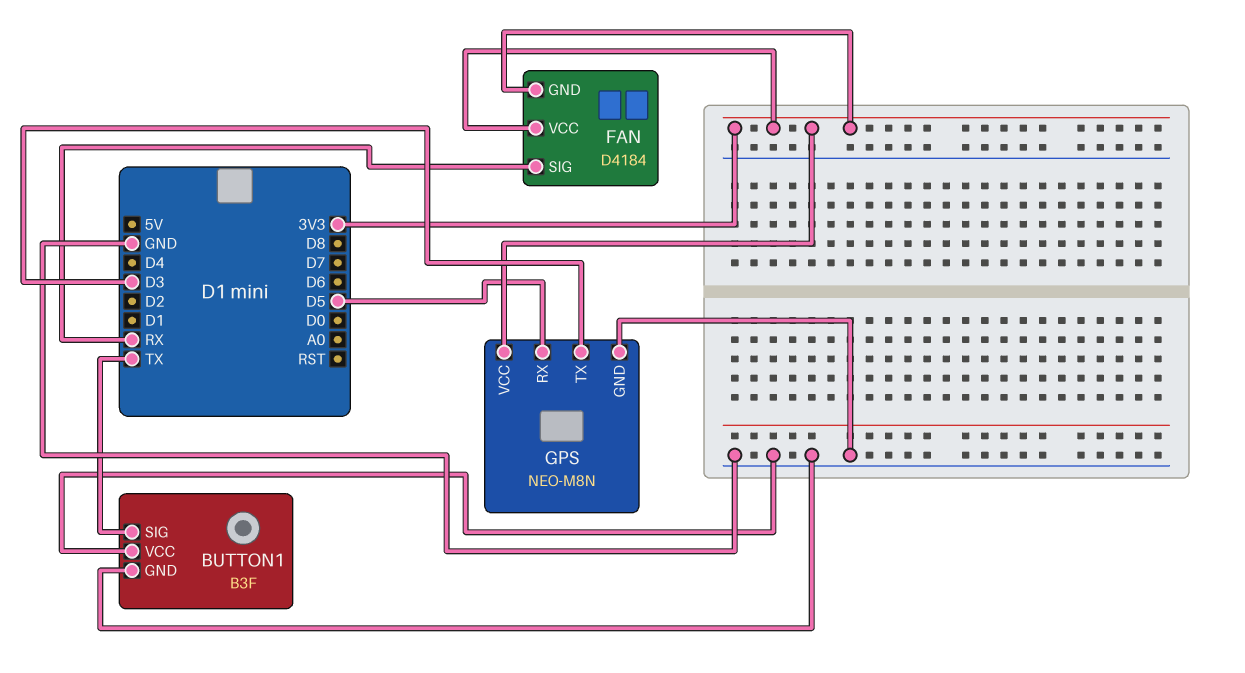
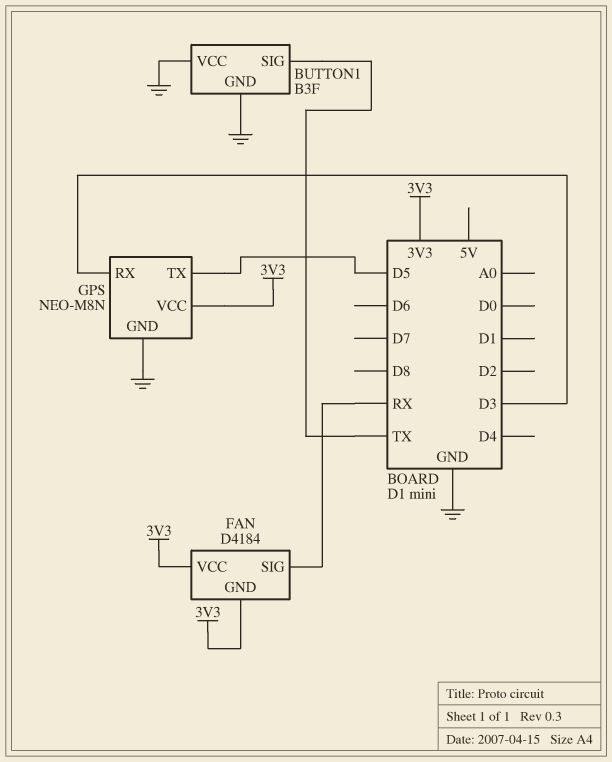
GPS pin RX: D5 -> D3
GPS pin TX: D3 -> D5

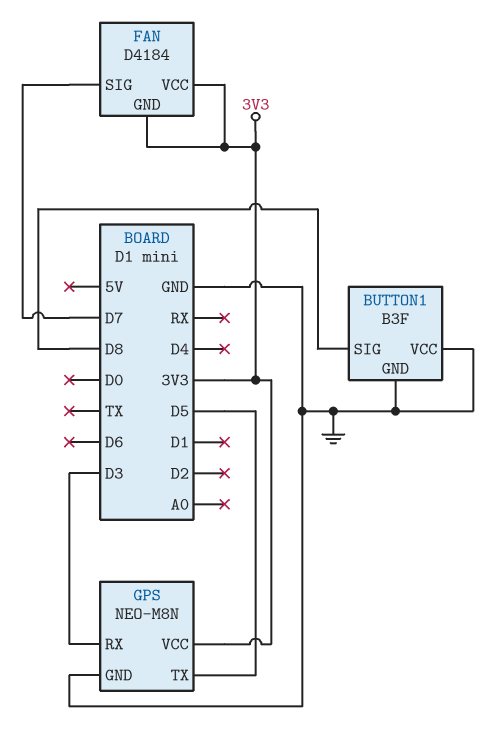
BUTTON1 pin SIG: TX -> D8
FAN pin SIG: RX -> D7

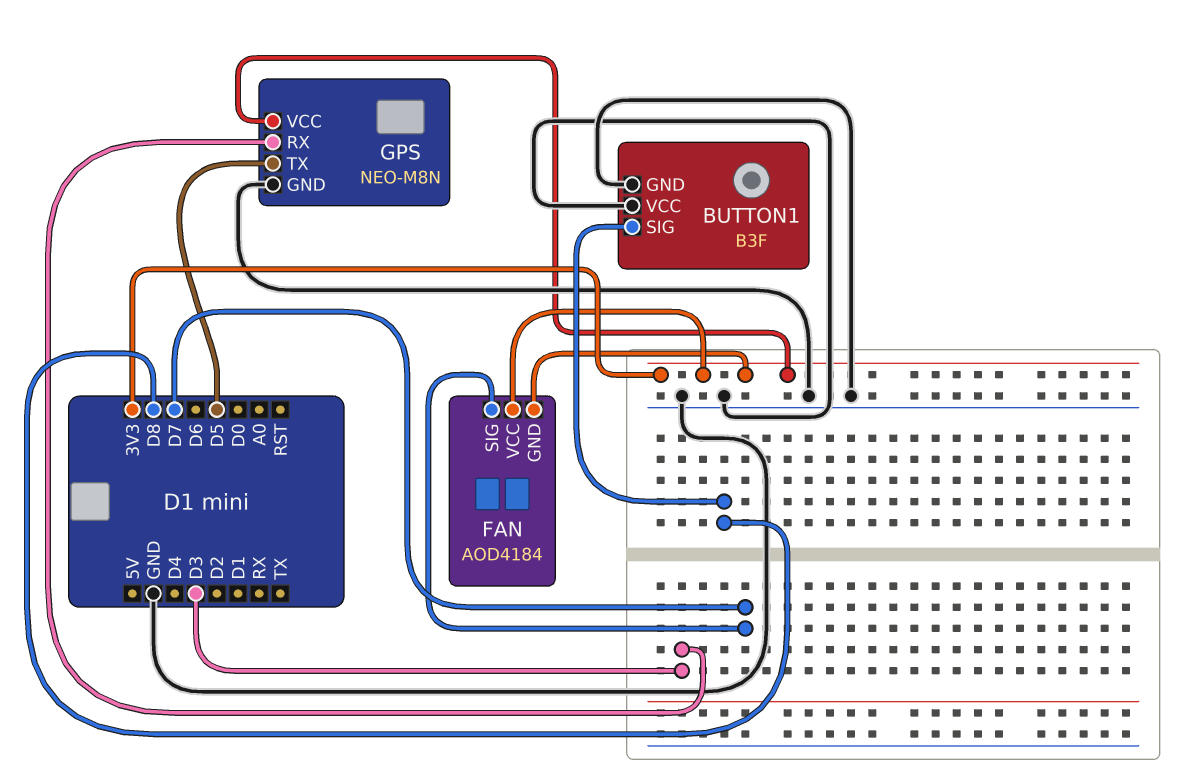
FAN: D4184 -> AOD4184

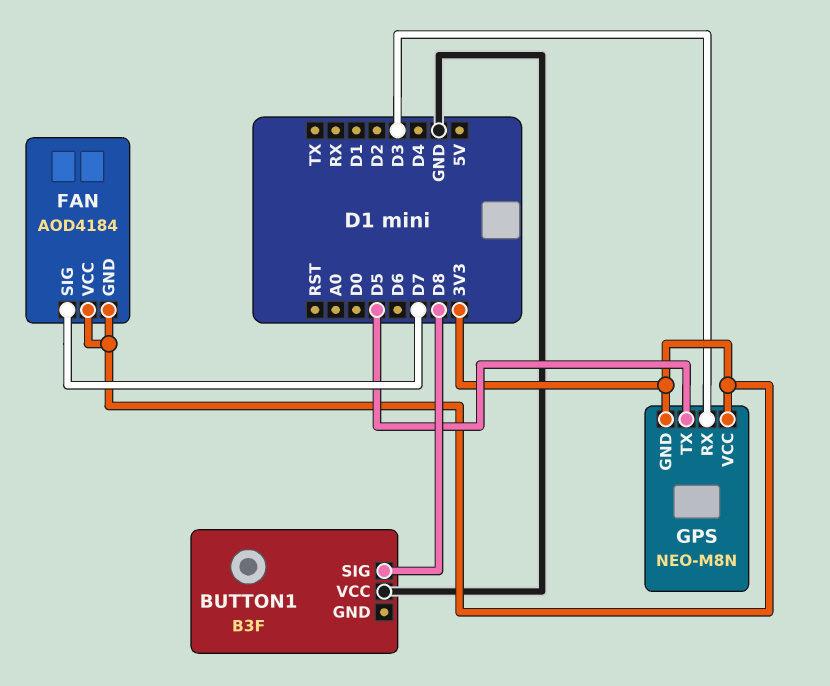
BUTTON1 pin GND: GND -> none
GPS pin GND: GND -> 3V3

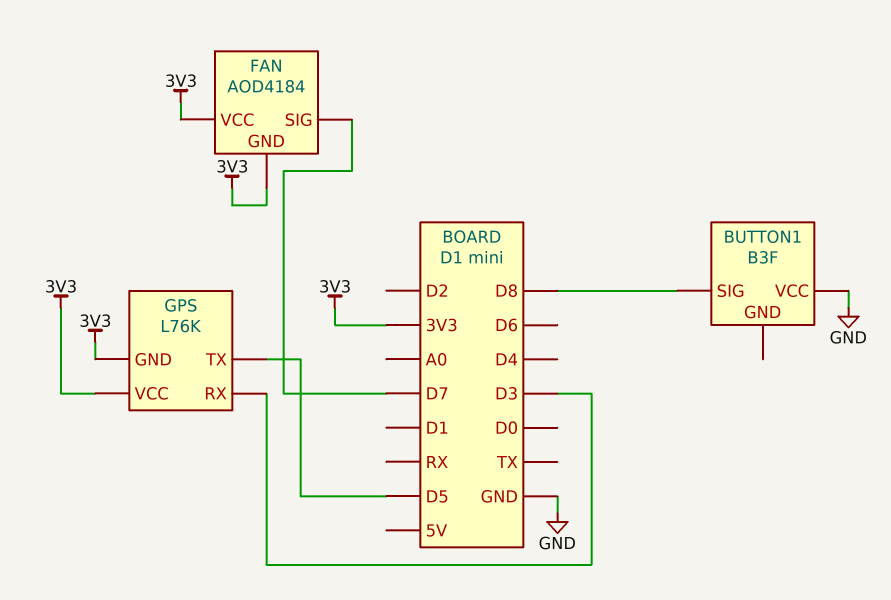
GPS: NEO-M8N -> L76K

